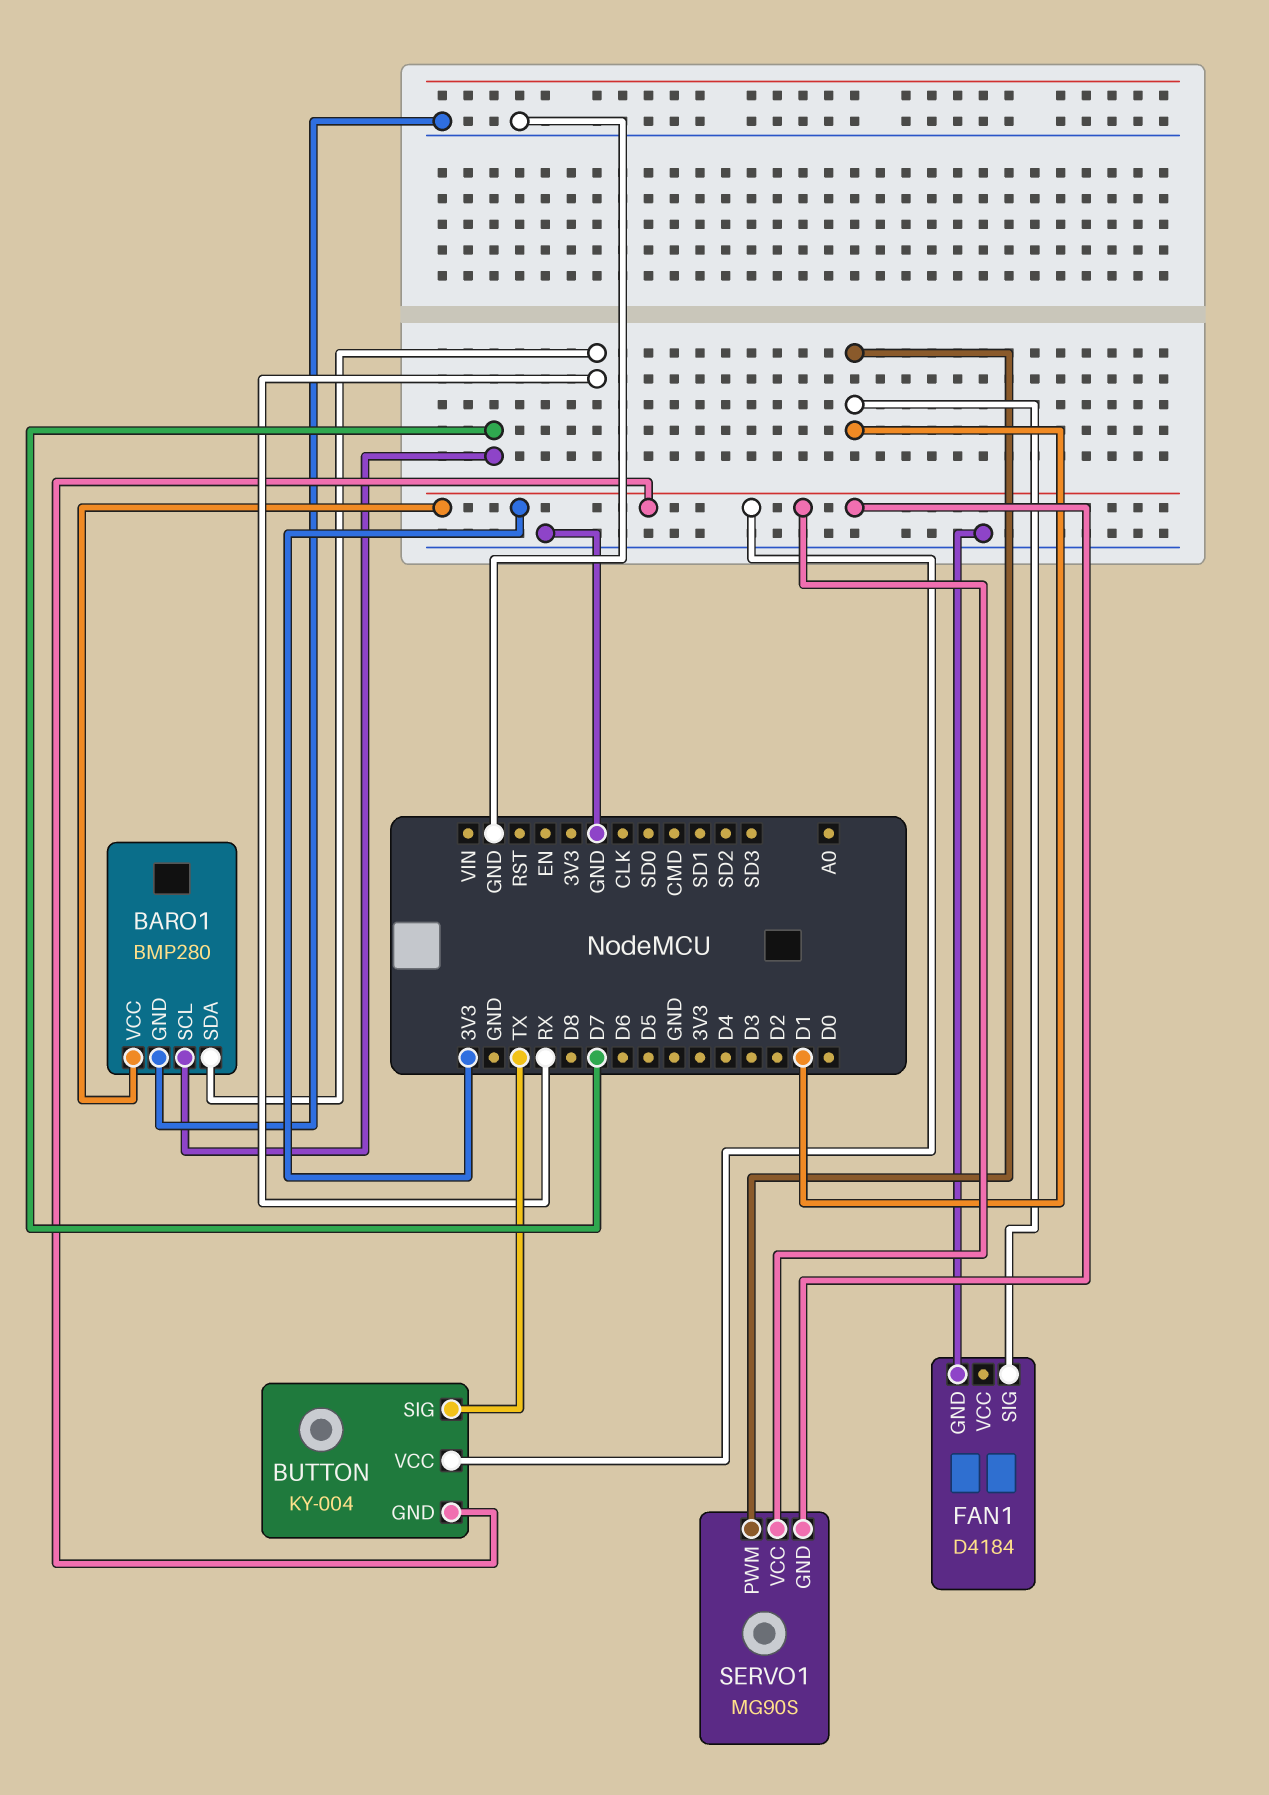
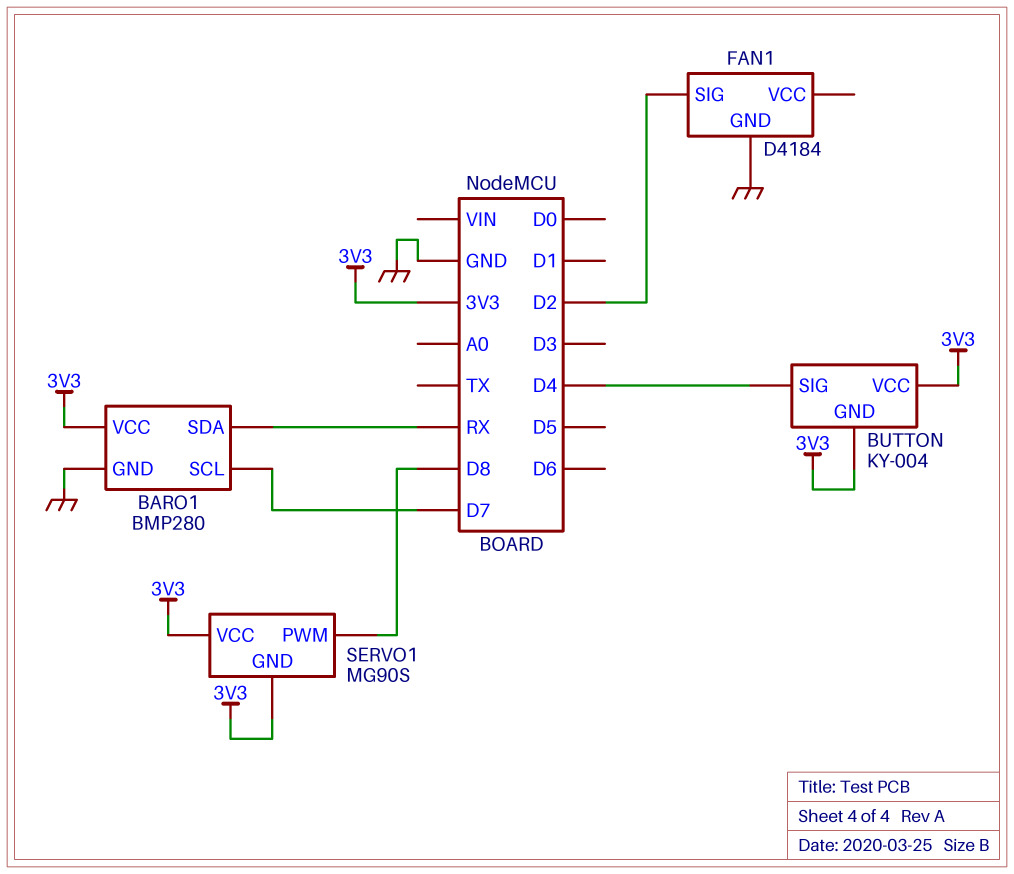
BUTTON pin SIG: TX -> D4
FAN1 pin SIG: D1 -> D2
SERVO1 pin PWM: D1 -> D8

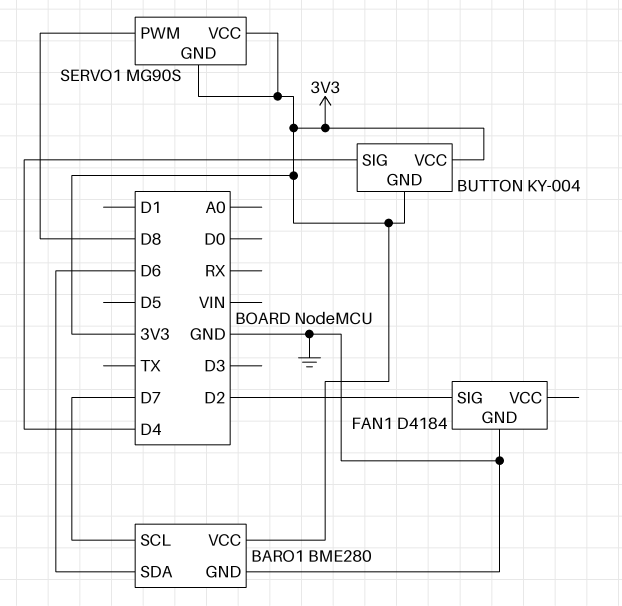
BARO1: BMP280 -> BME280
BARO1 pin SDA: RX -> D6

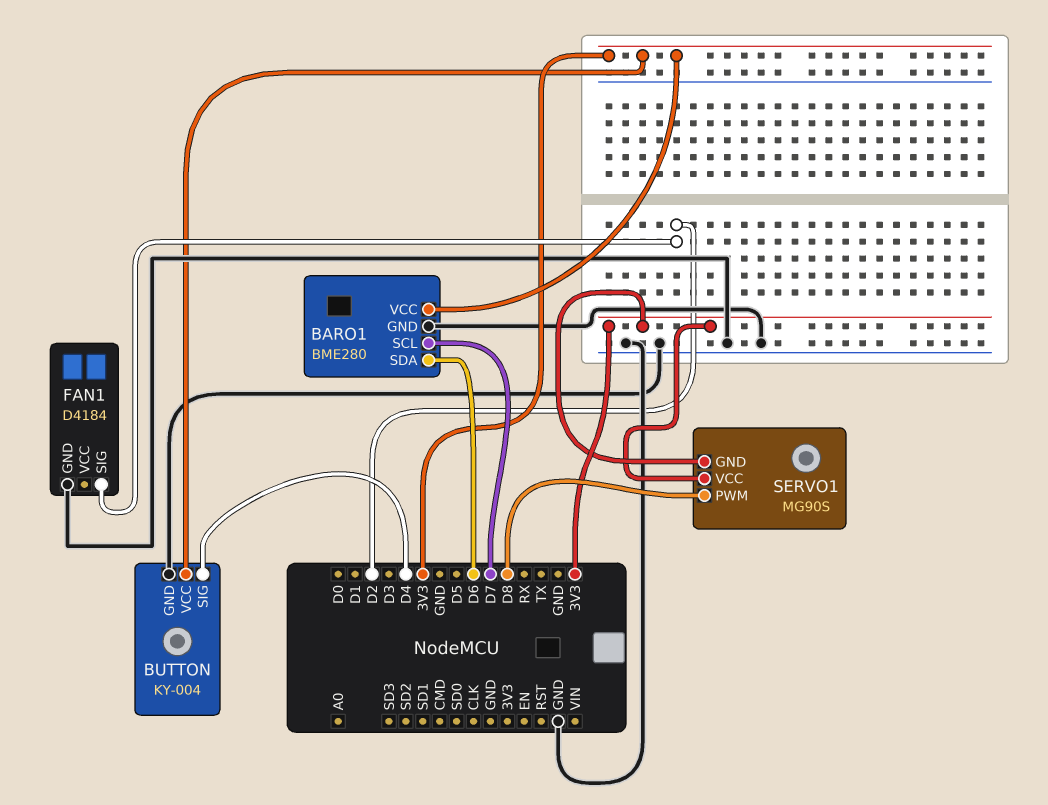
BUTTON pin GND: 3V3 -> GND

